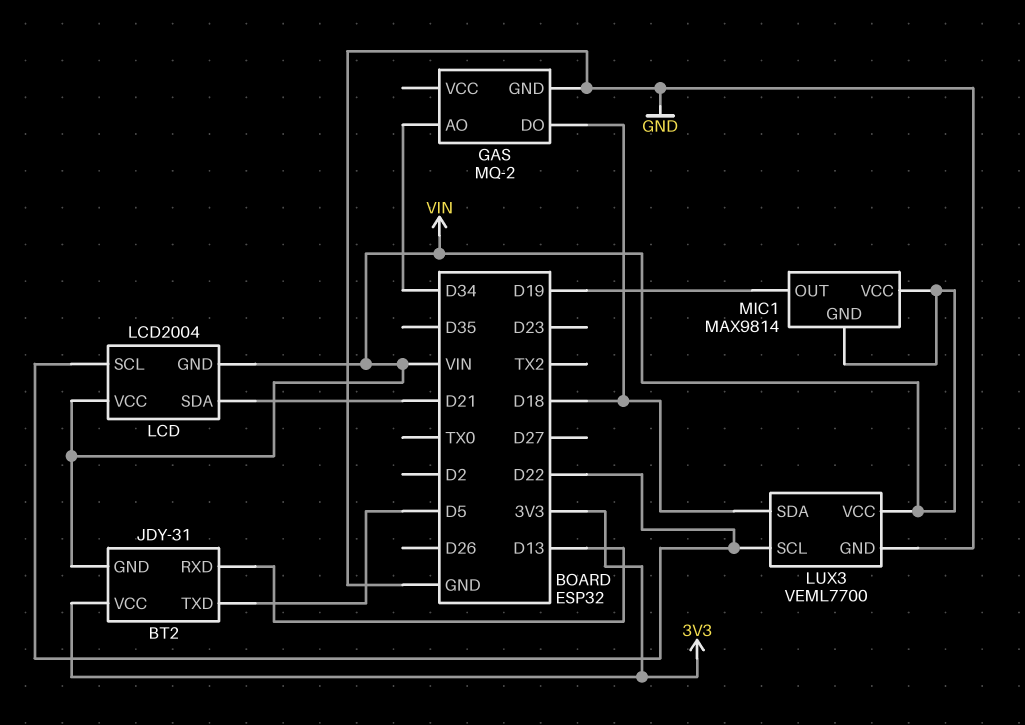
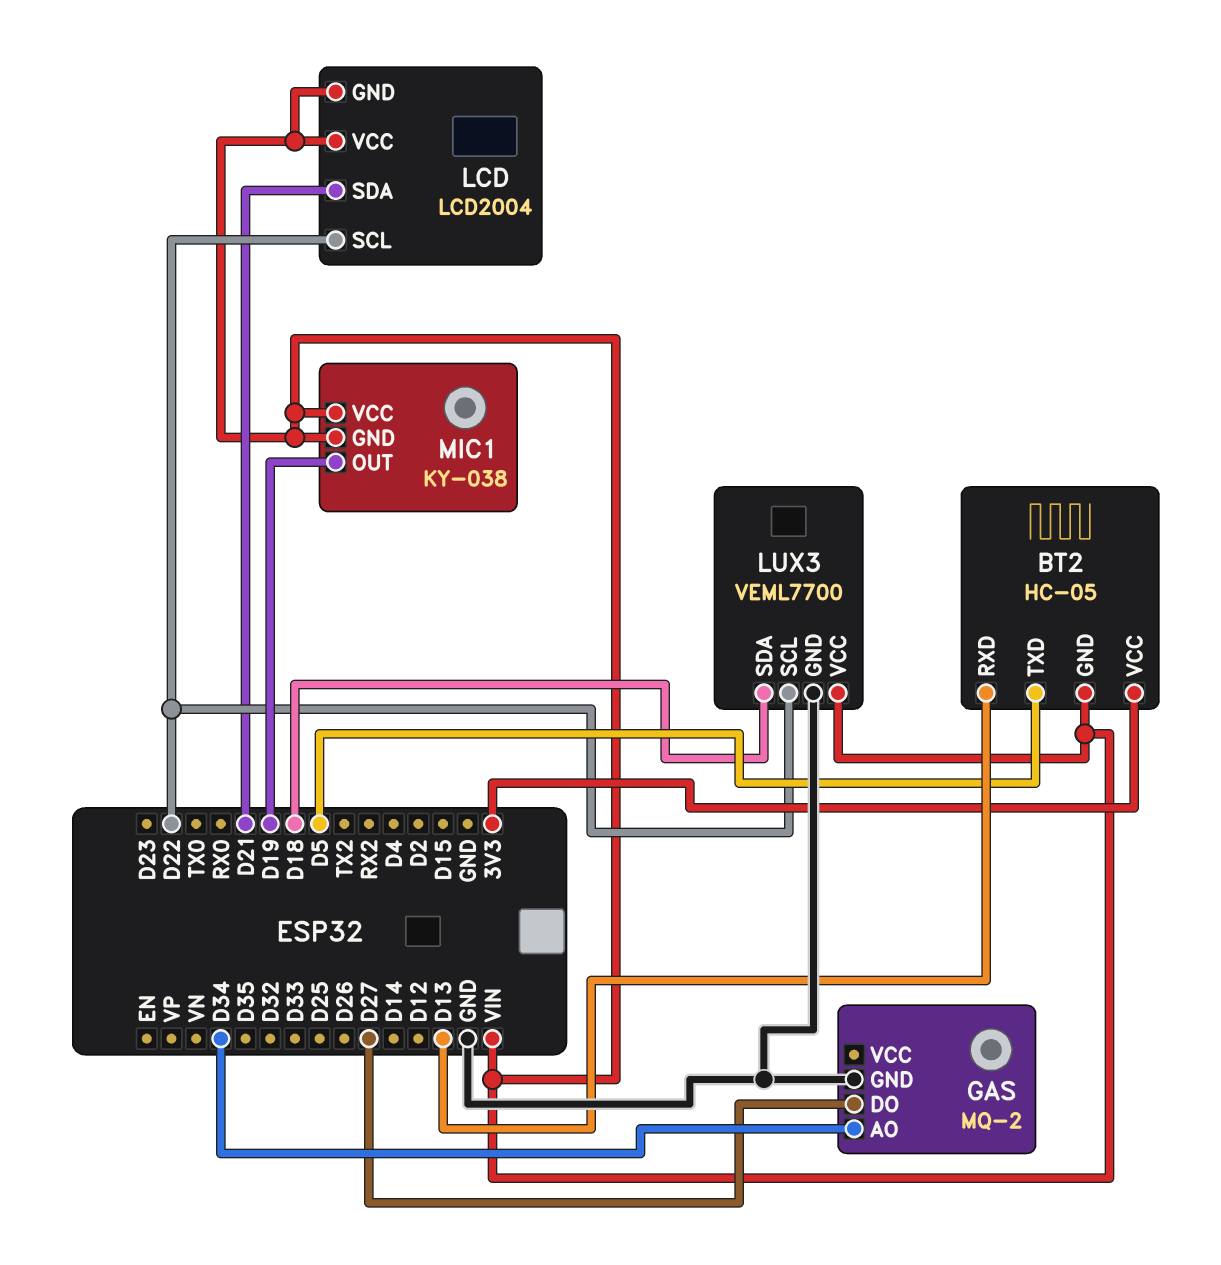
BT2: JDY-31 -> HC-05
GAS pin DO: D18 -> D27
MIC1: MAX9814 -> KY-038

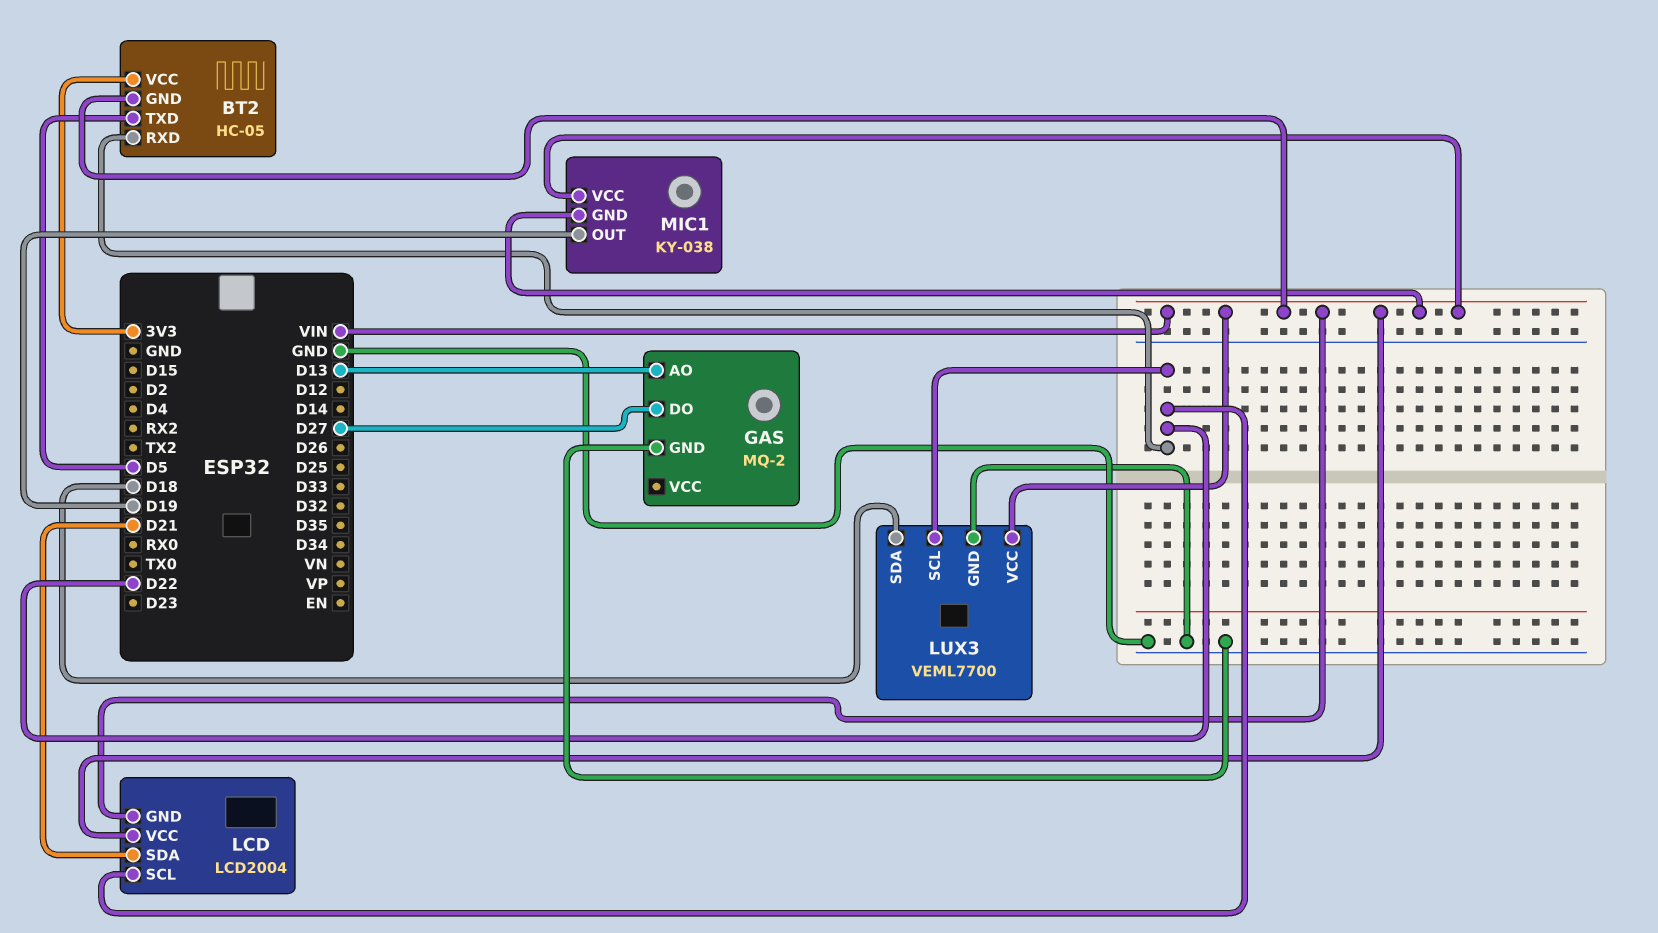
BT2 pin RXD: D13 -> D22
GAS pin AO: D34 -> D13

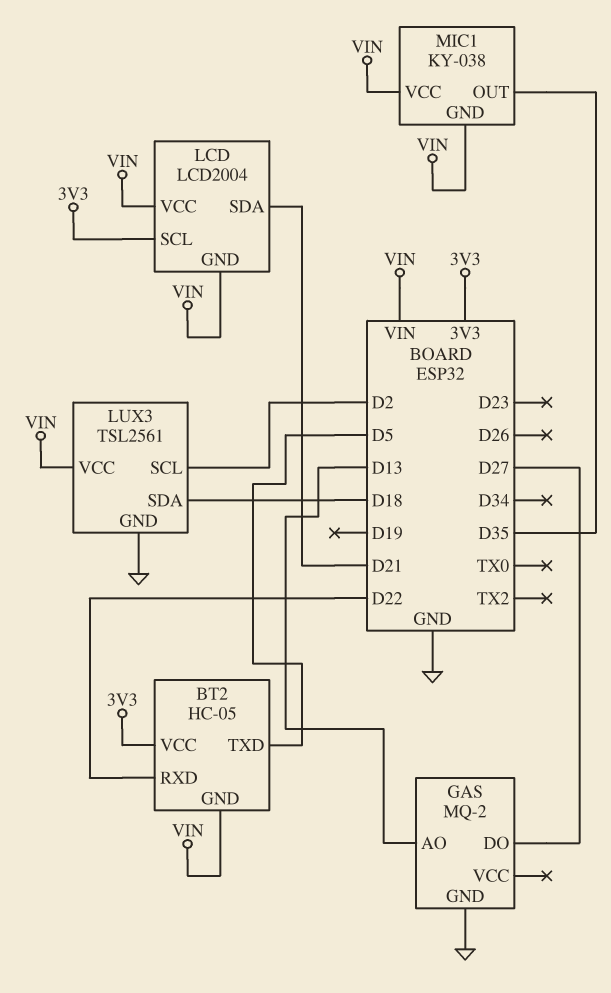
LCD pin SCL: D22 -> 3V3
LUX3: VEML7700 -> TSL2561
LUX3 pin SCL: D22 -> D2
MIC1 pin OUT: D19 -> D35

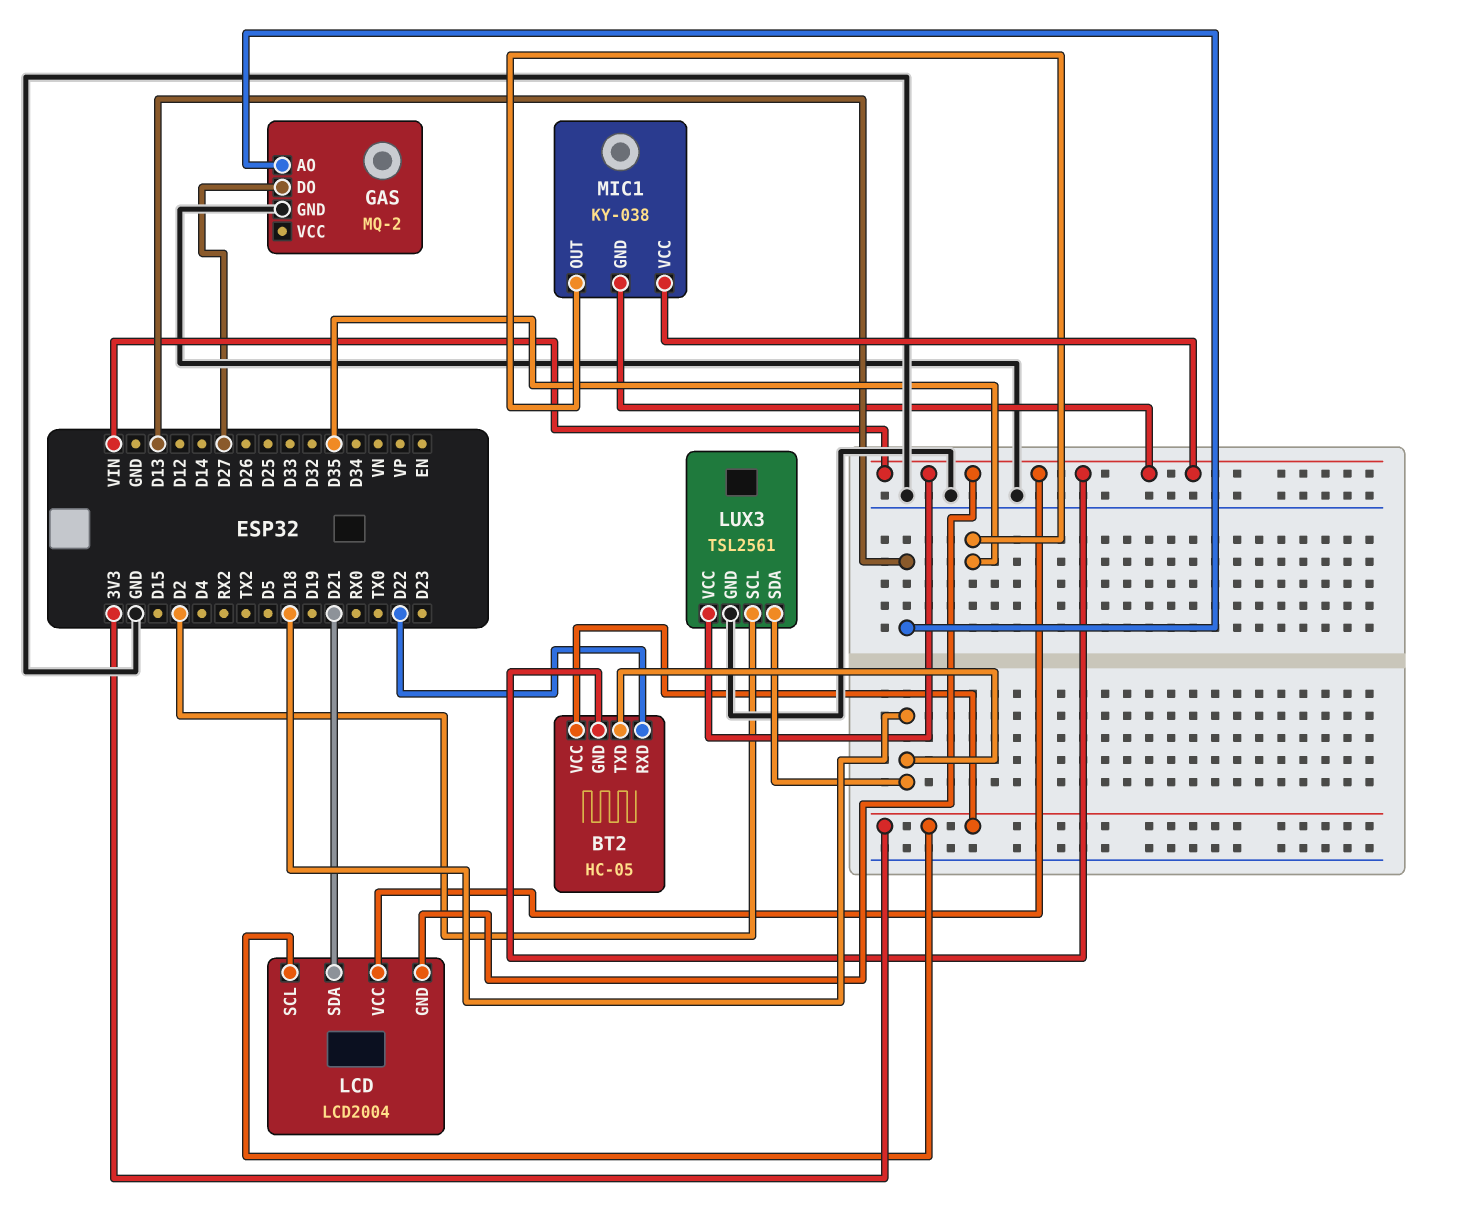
BT2 pin TXD: D5 -> D18

